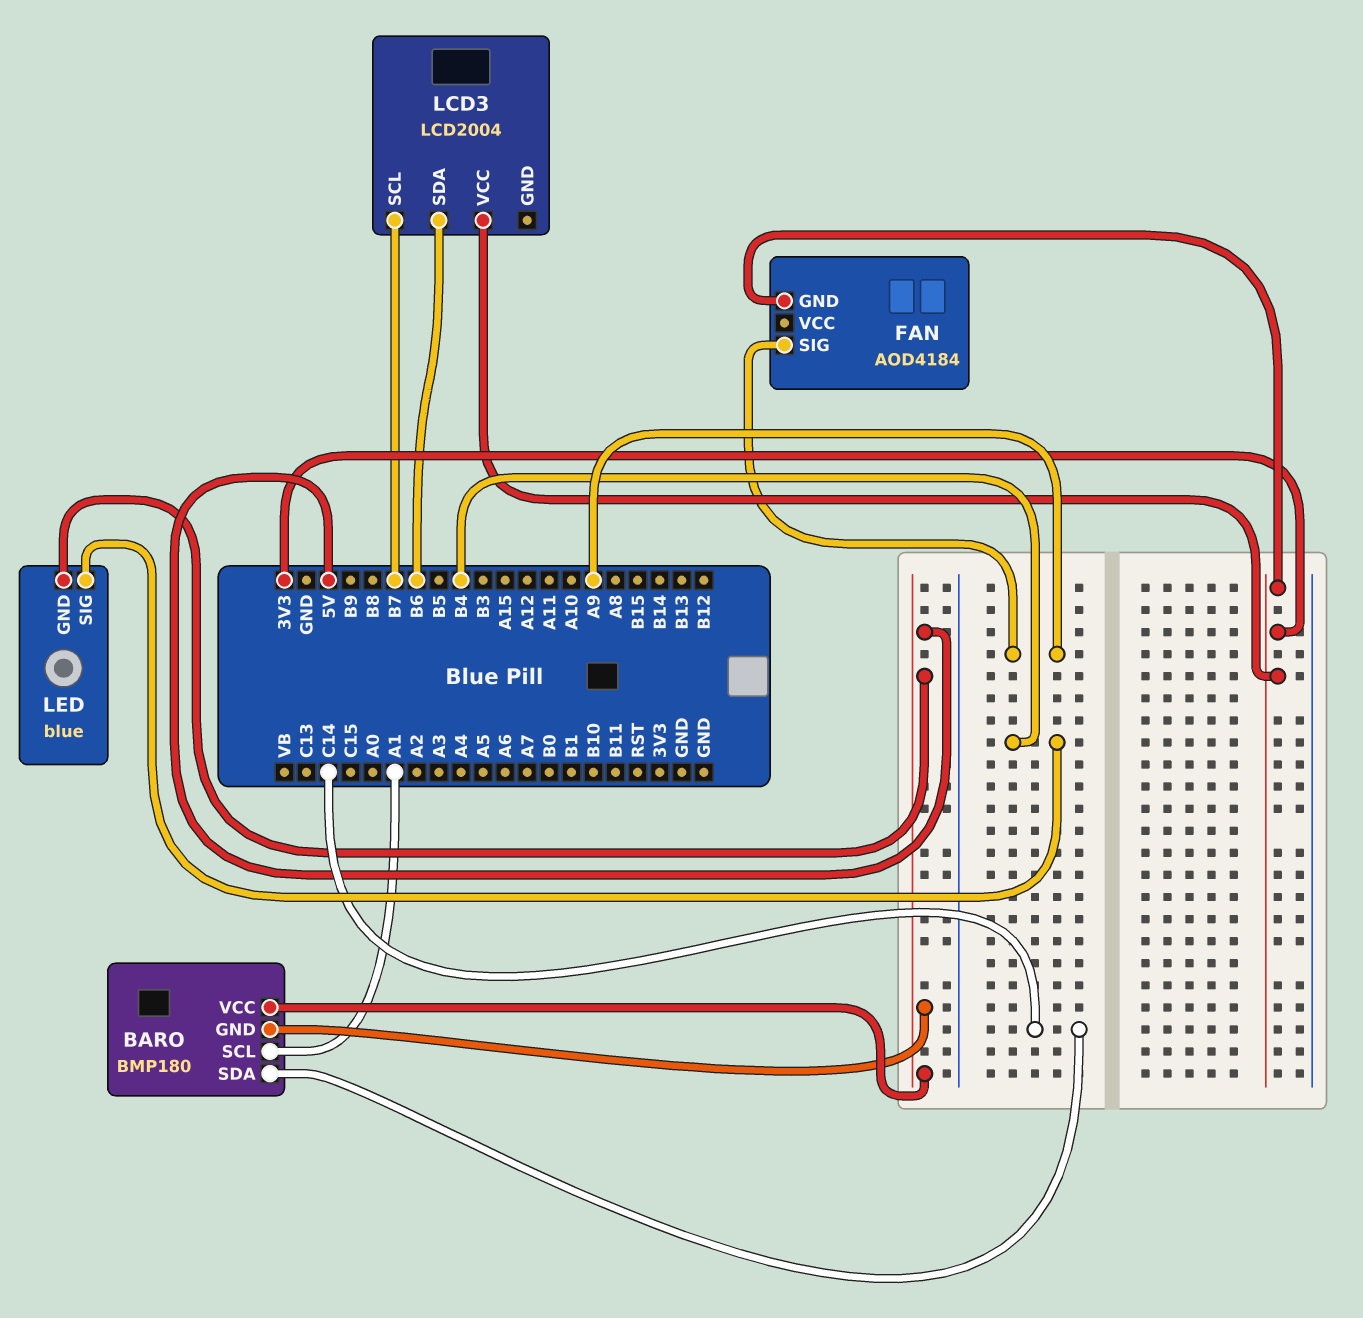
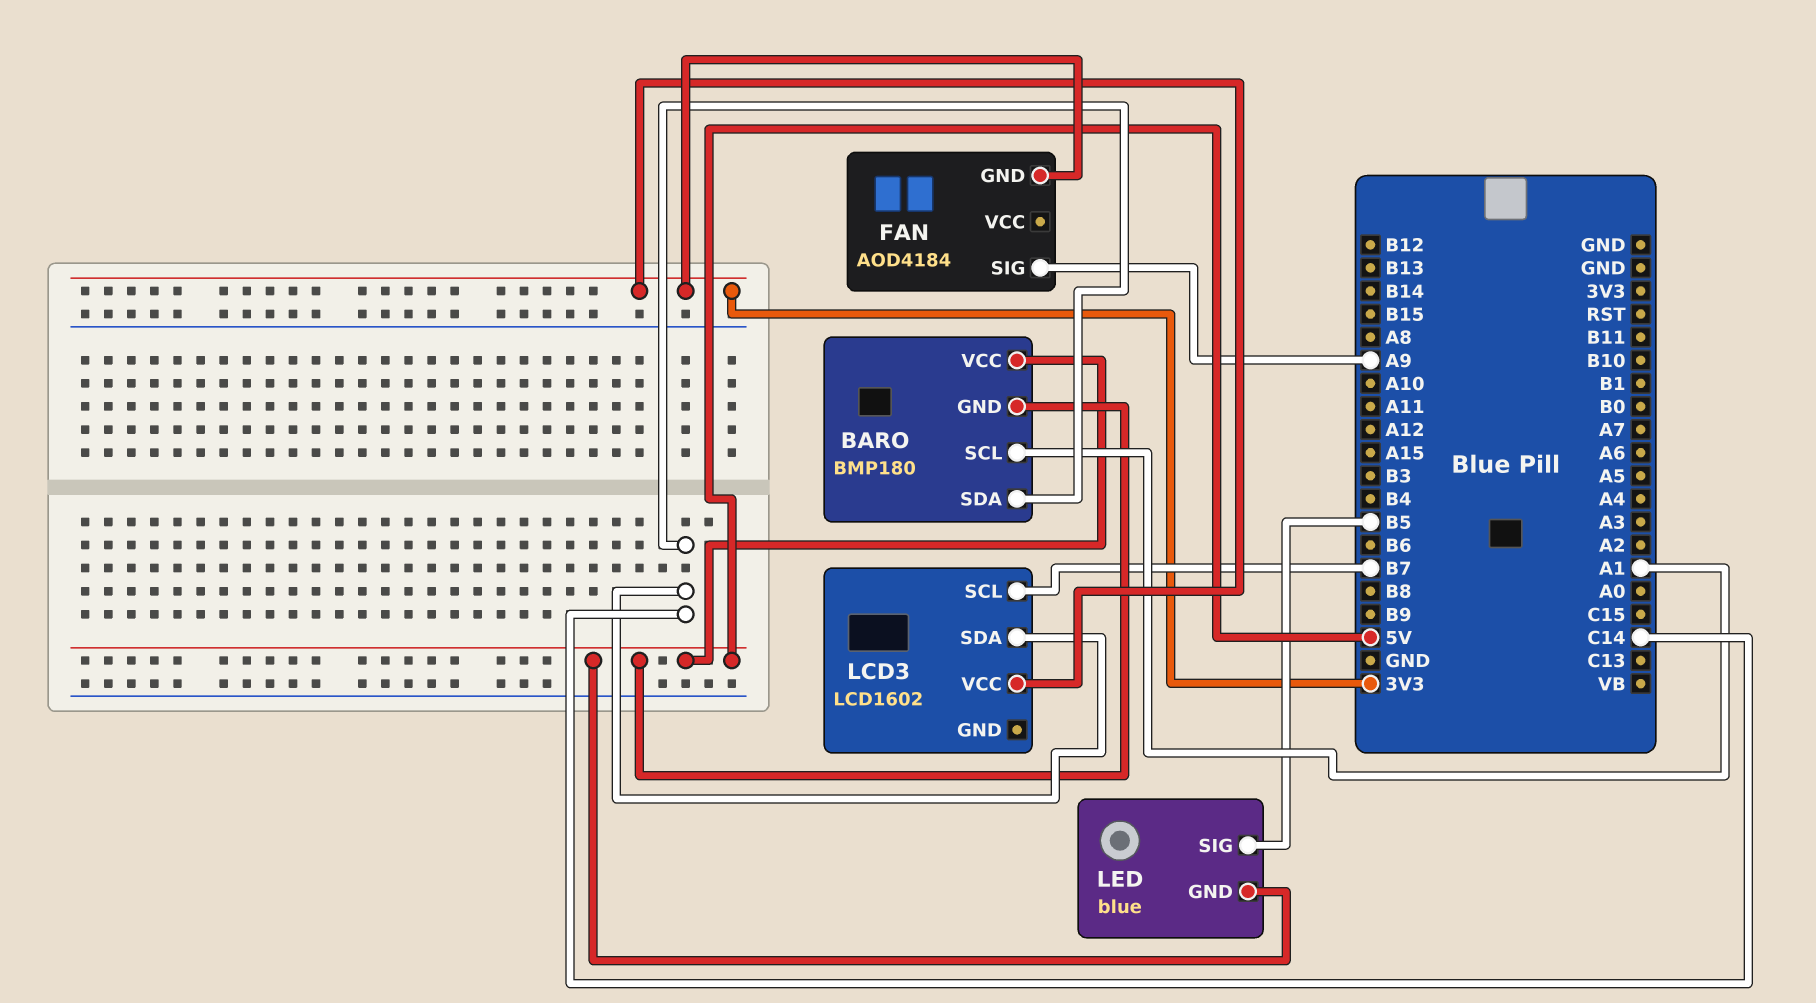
LCD3: LCD2004 -> LCD1602
LCD3 pin SDA: B6 -> C14
LED pin SIG: B4 -> B5

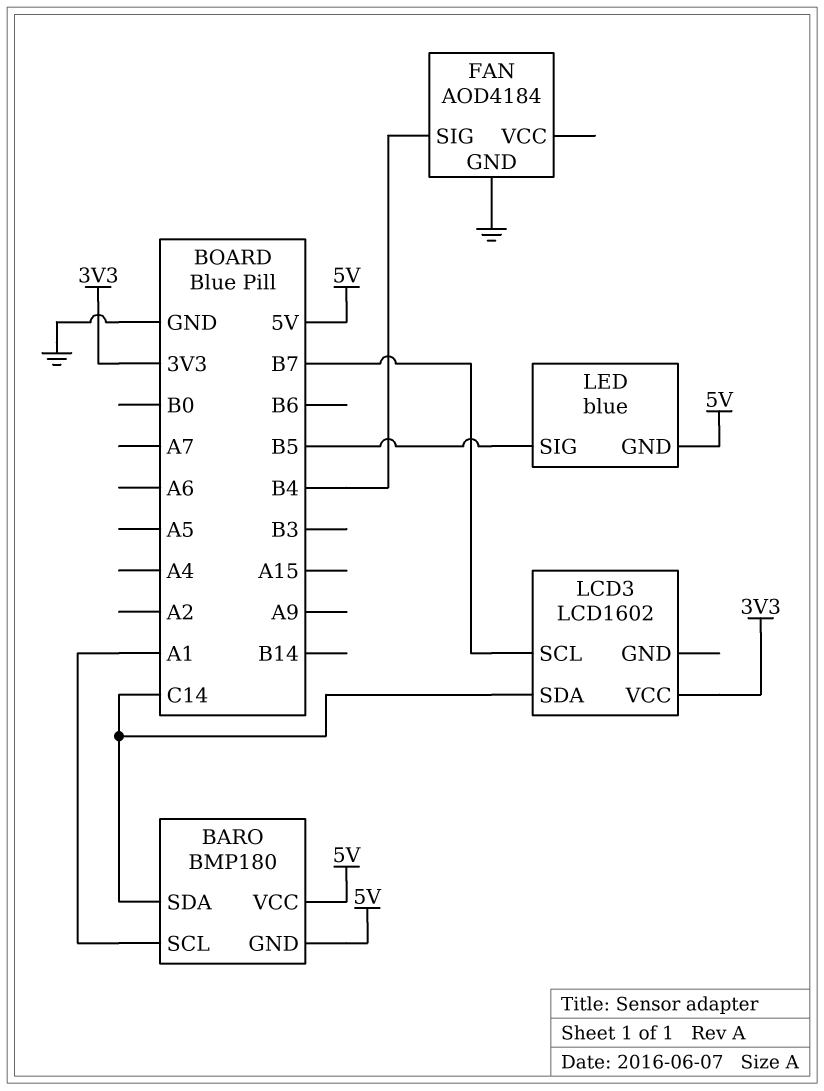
FAN pin GND: 3V3 -> GND
FAN pin SIG: A9 -> B4

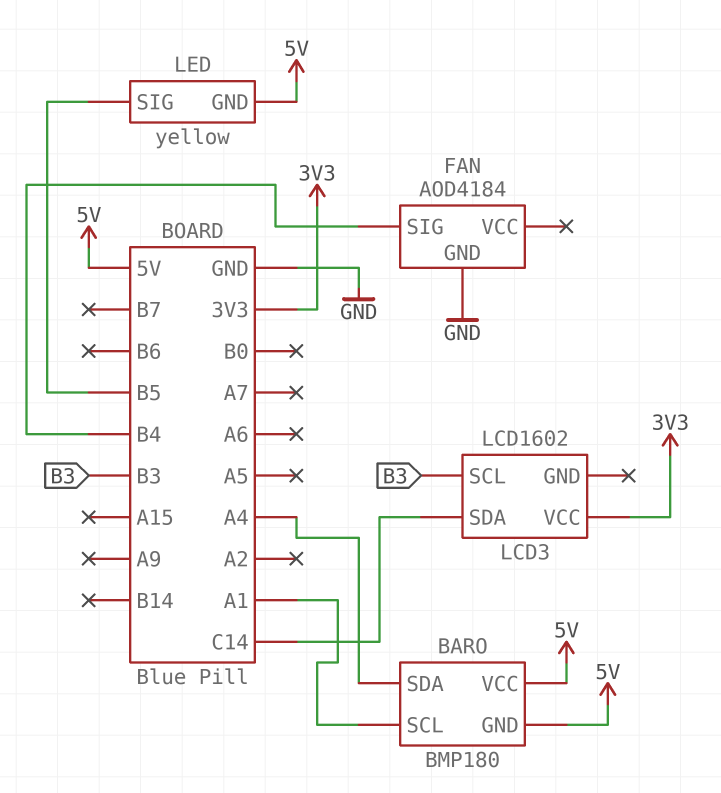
BARO pin SDA: C14 -> A4
LCD3 pin SCL: B7 -> B3
LED: blue -> yellow

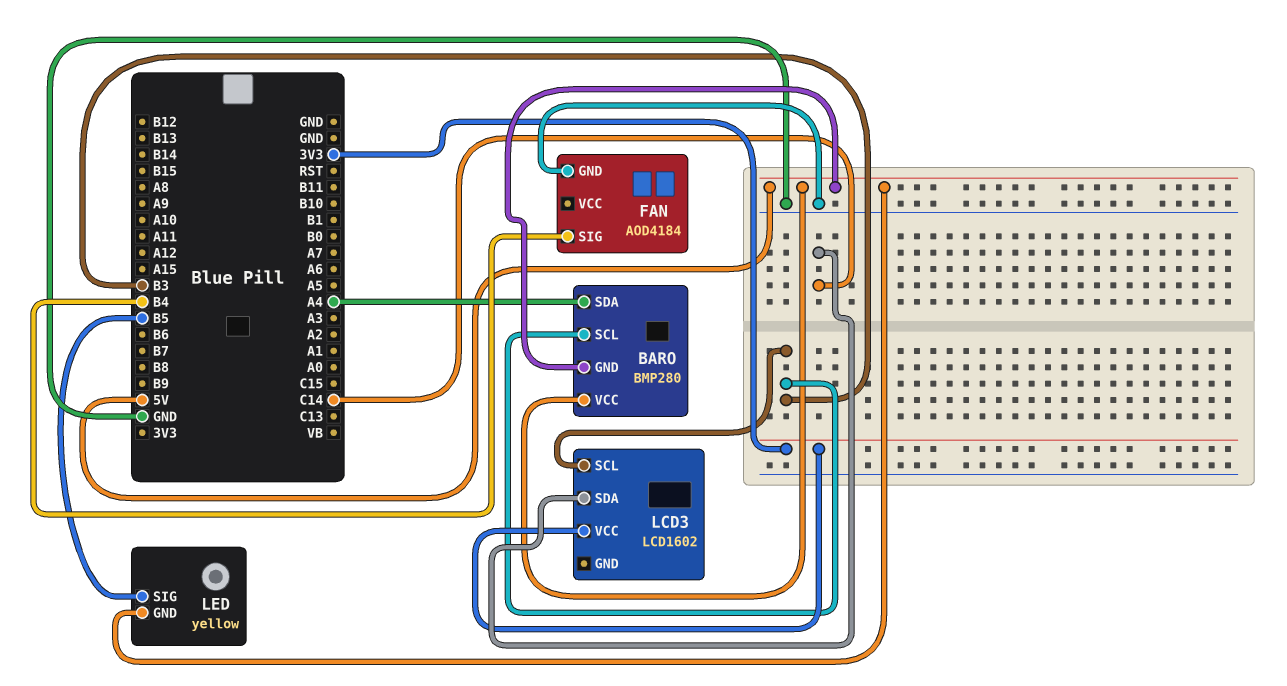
BARO: BMP180 -> BMP280
BARO pin SCL: A1 -> B3

